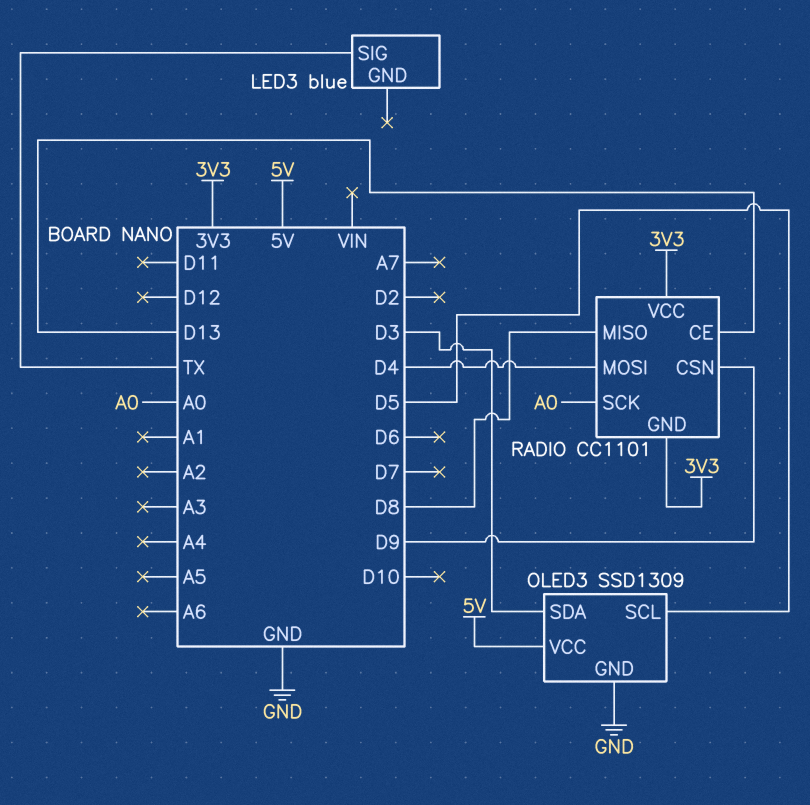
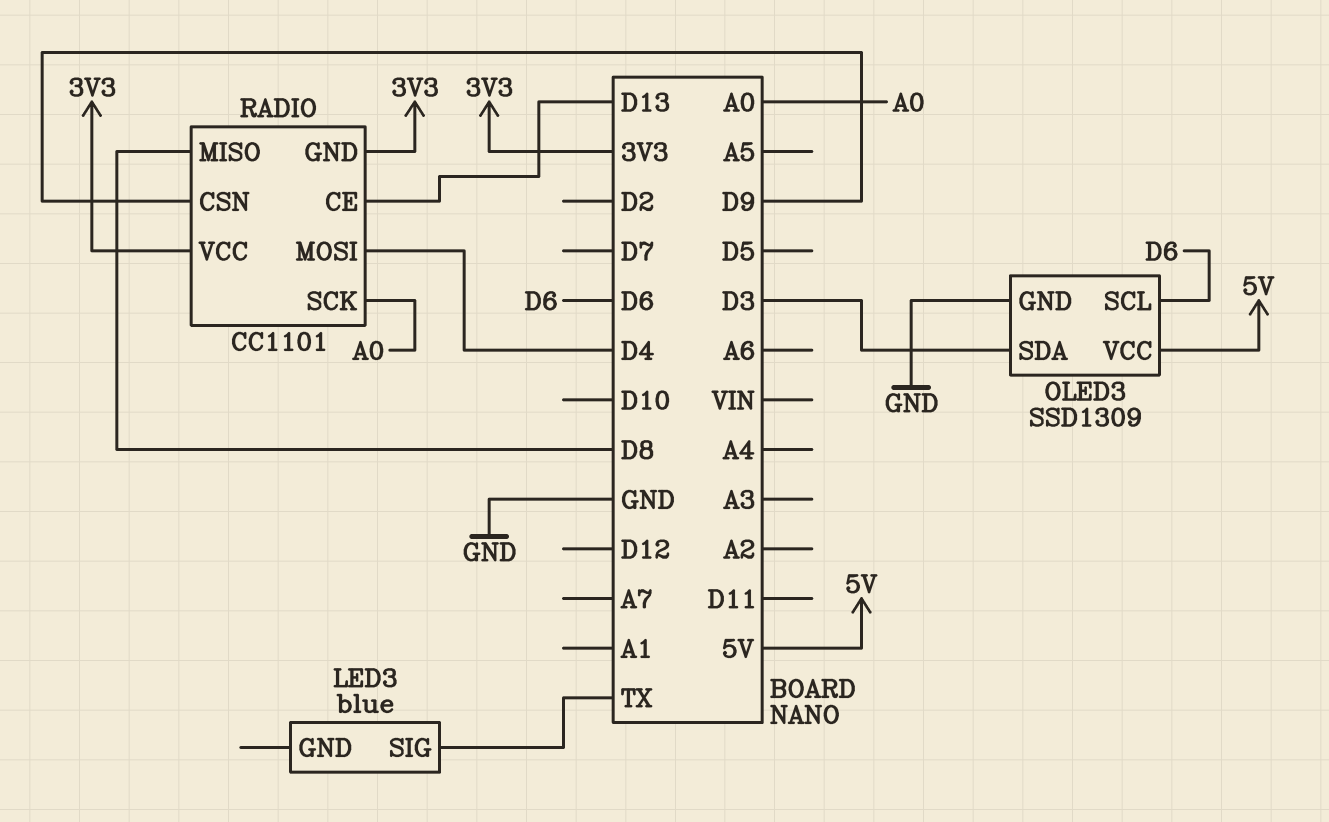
OLED3 pin SCL: D5 -> D6

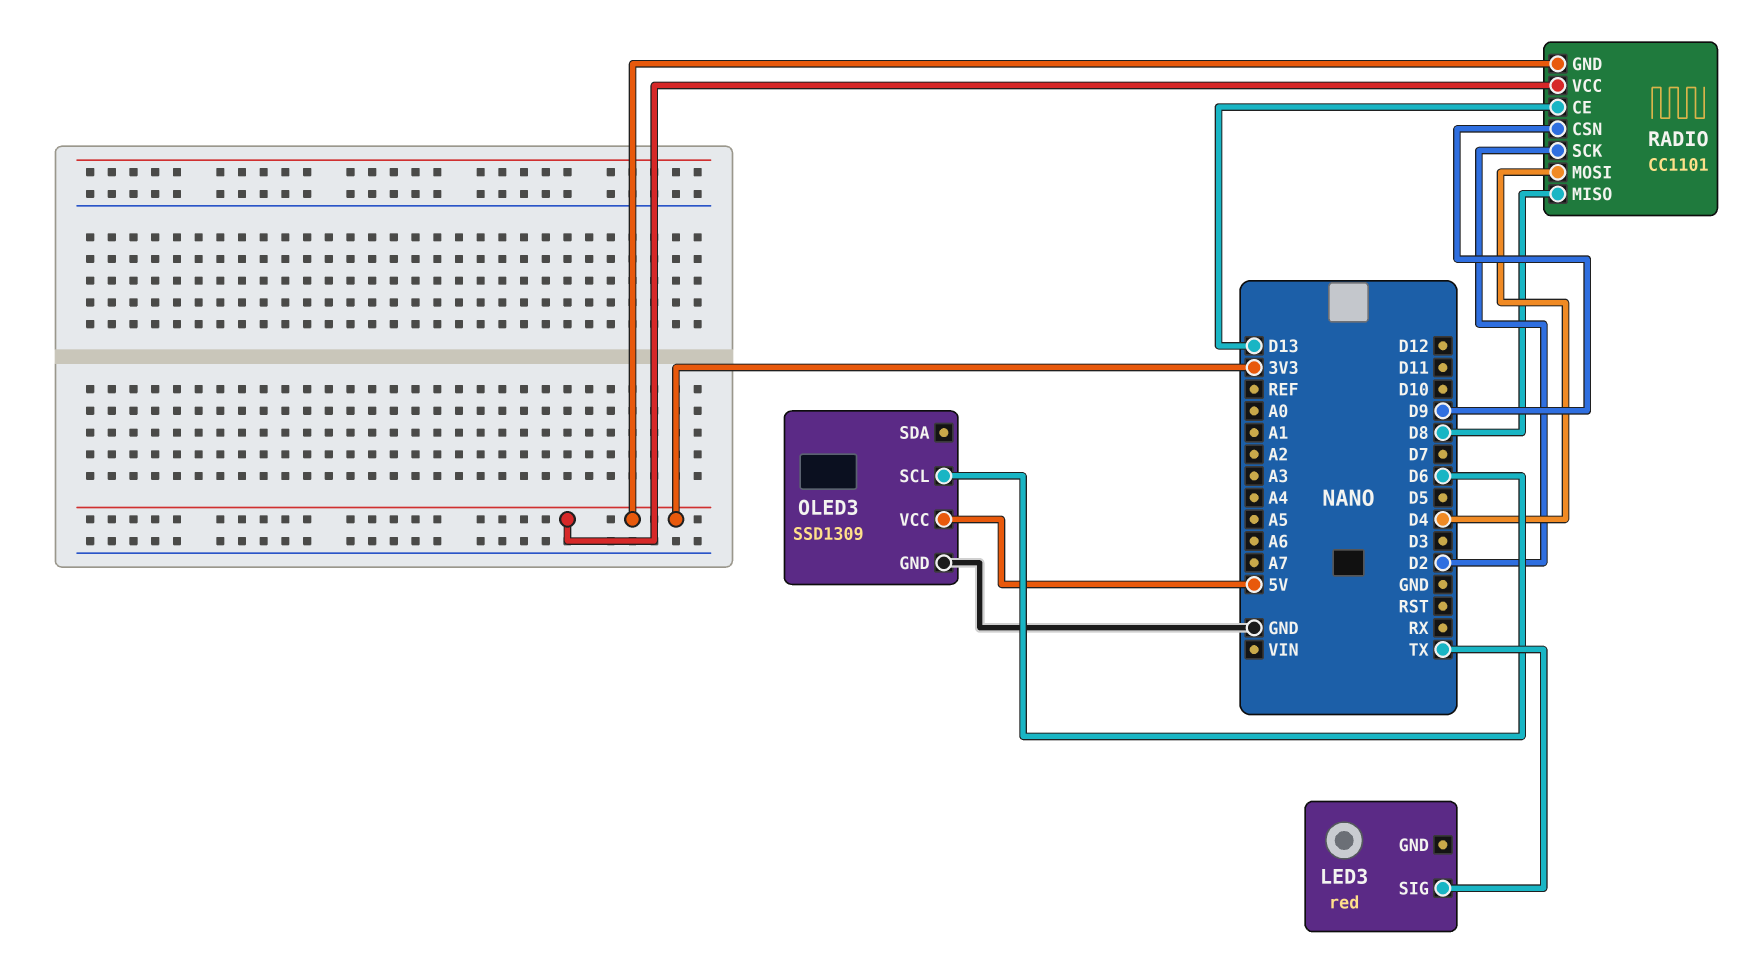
LED3: blue -> red
OLED3 pin SDA: D3 -> none
RADIO pin SCK: A0 -> D2

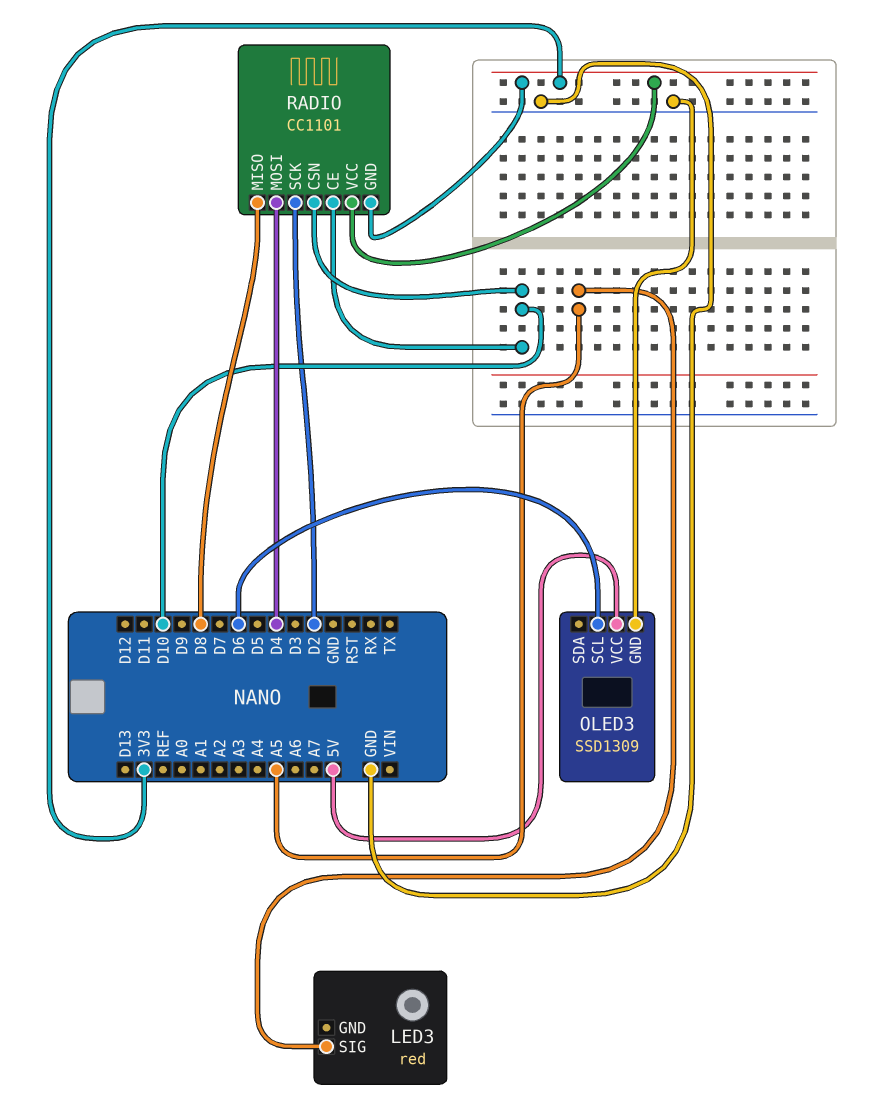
LED3 pin SIG: TX -> A5
RADIO pin CE: D13 -> D10
RADIO pin CSN: D9 -> D10

